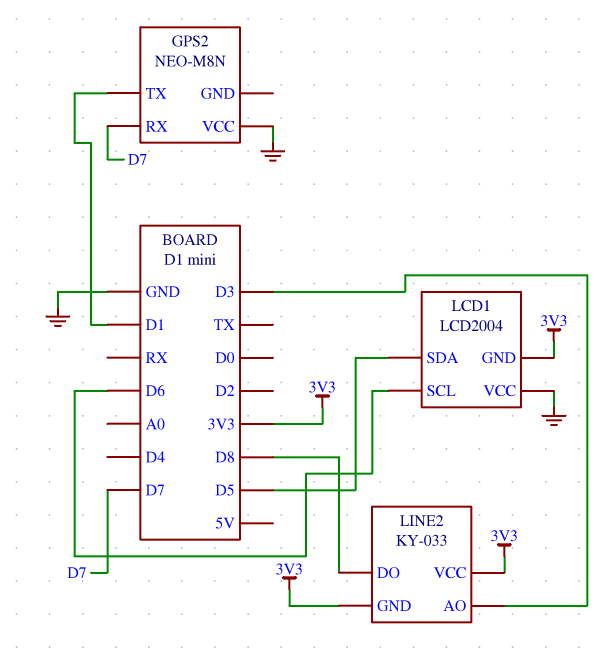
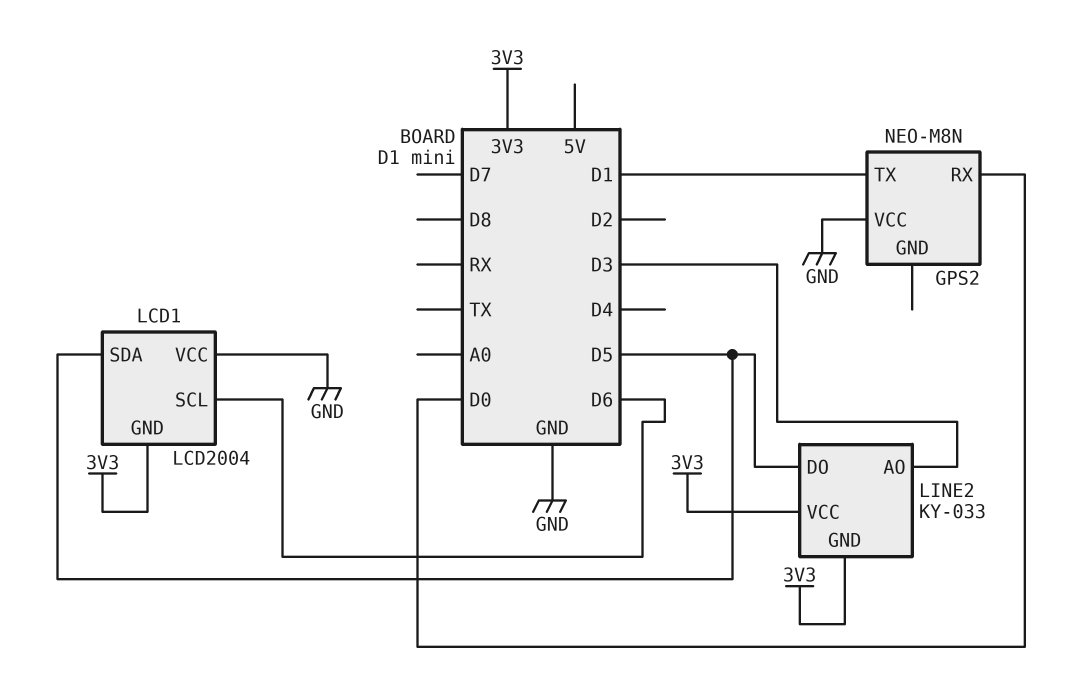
GPS2 pin RX: D7 -> D0
LINE2 pin DO: D8 -> D5

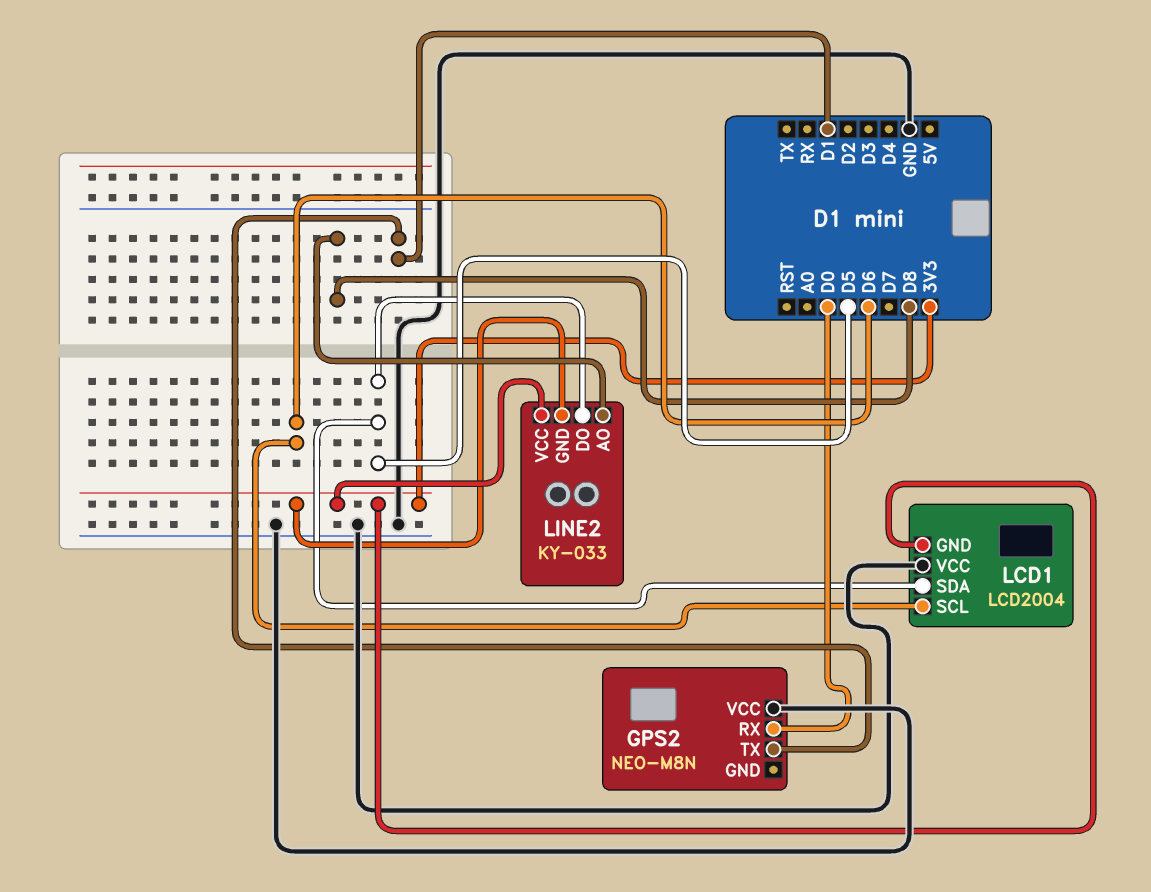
LINE2 pin AO: D3 -> D8

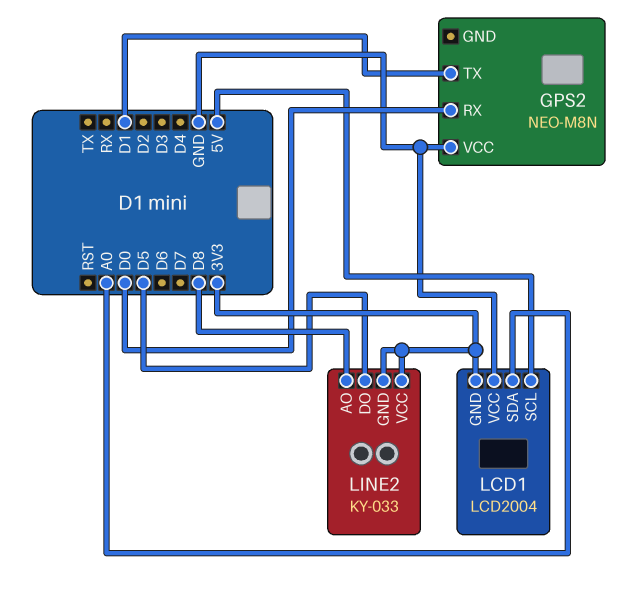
LCD1 pin SCL: D6 -> 5V
LCD1 pin SDA: D5 -> A0

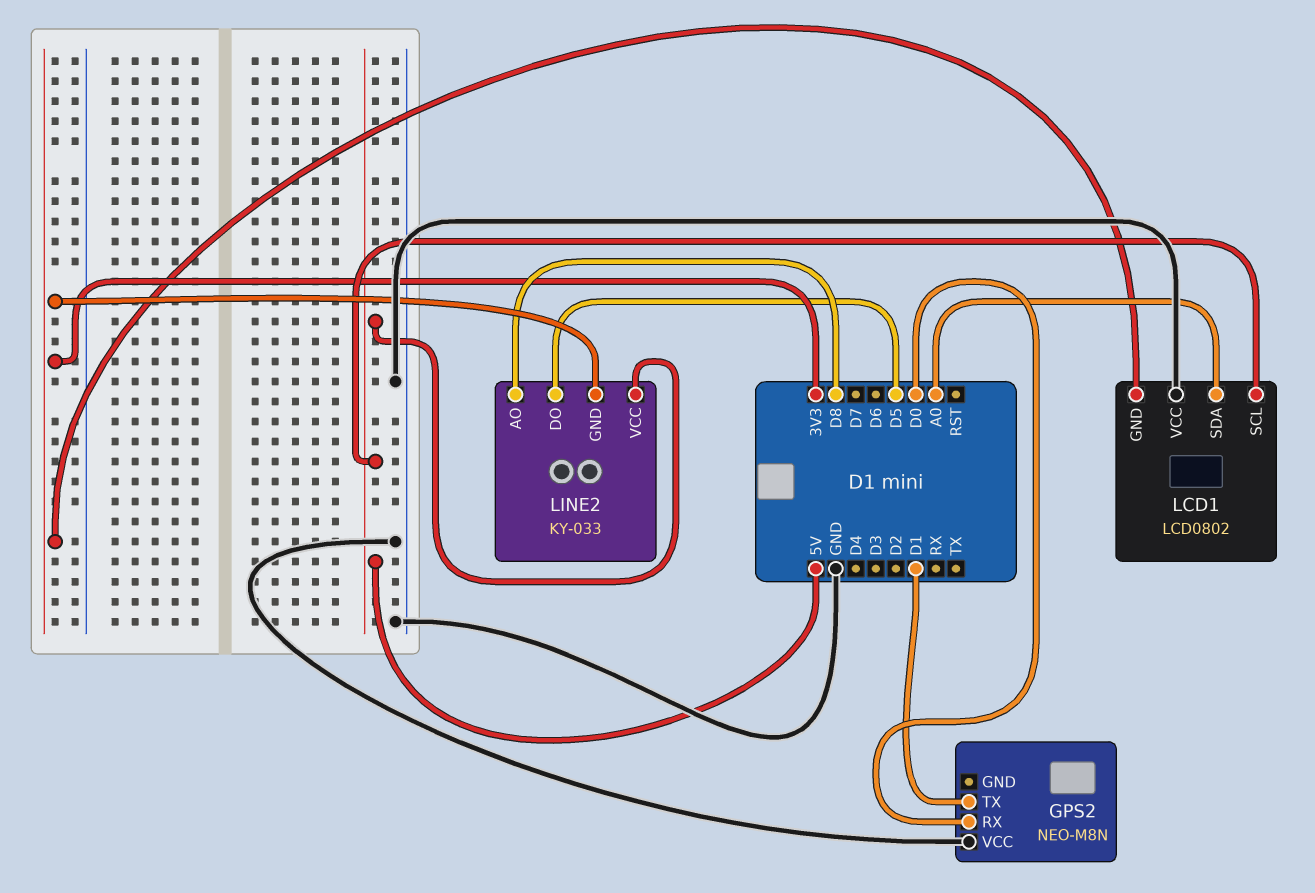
LCD1: LCD2004 -> LCD0802
LINE2 pin VCC: 3V3 -> 5V

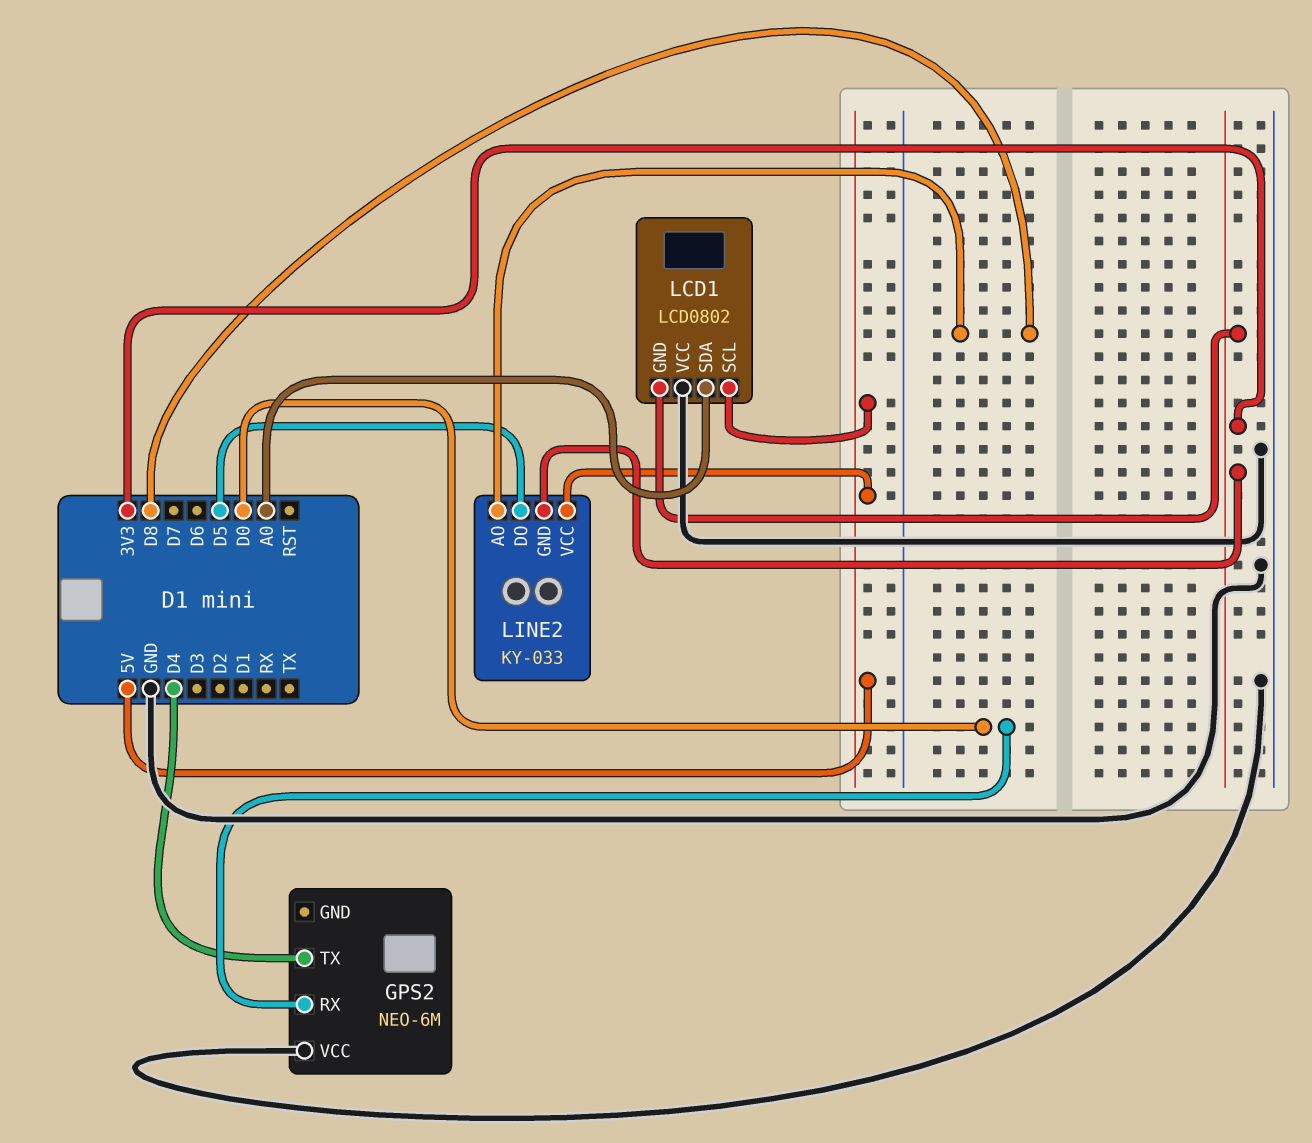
GPS2: NEO-M8N -> NEO-6M
GPS2 pin TX: D1 -> D4

